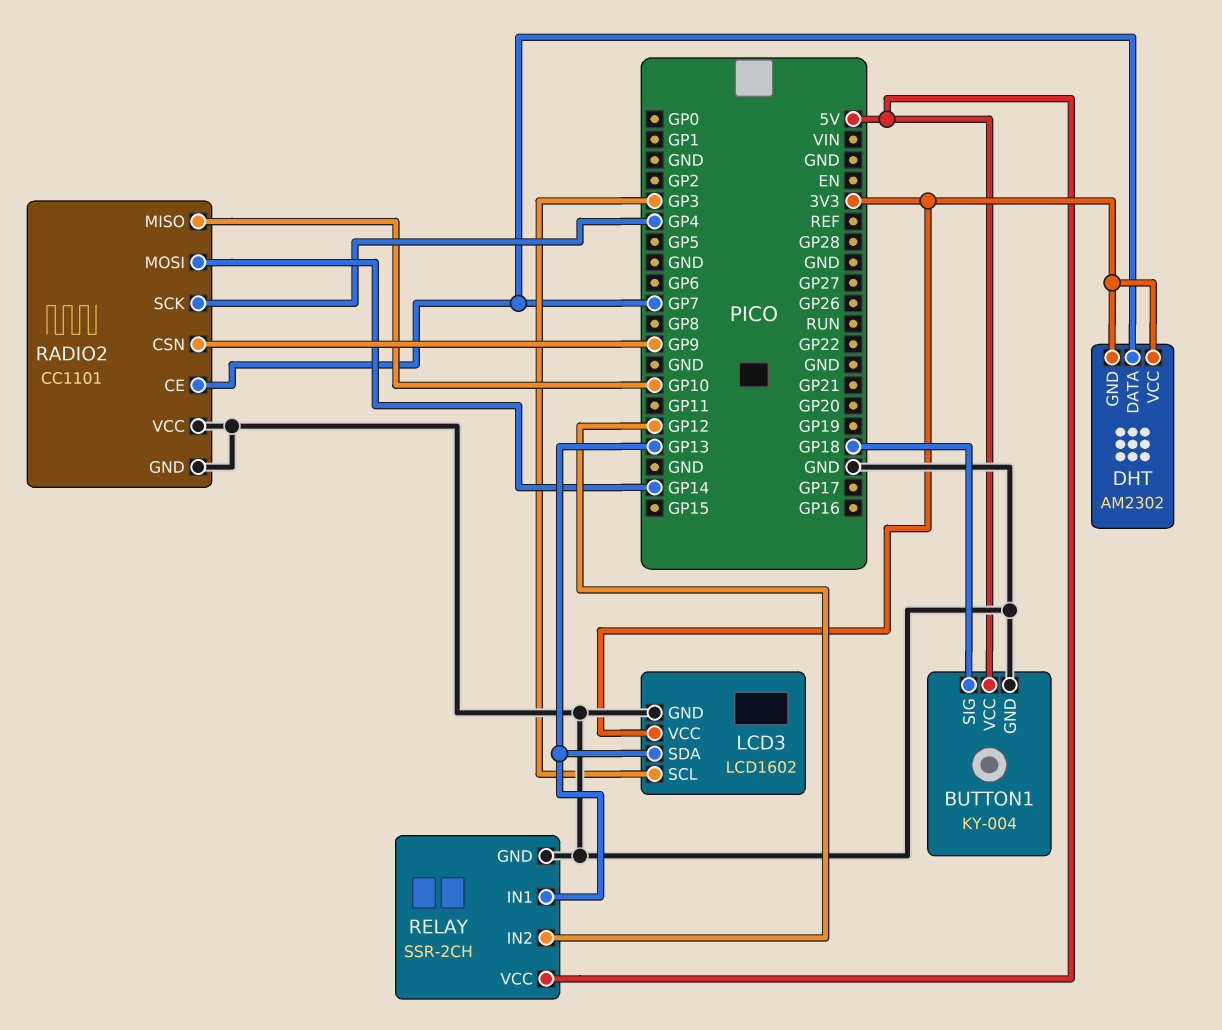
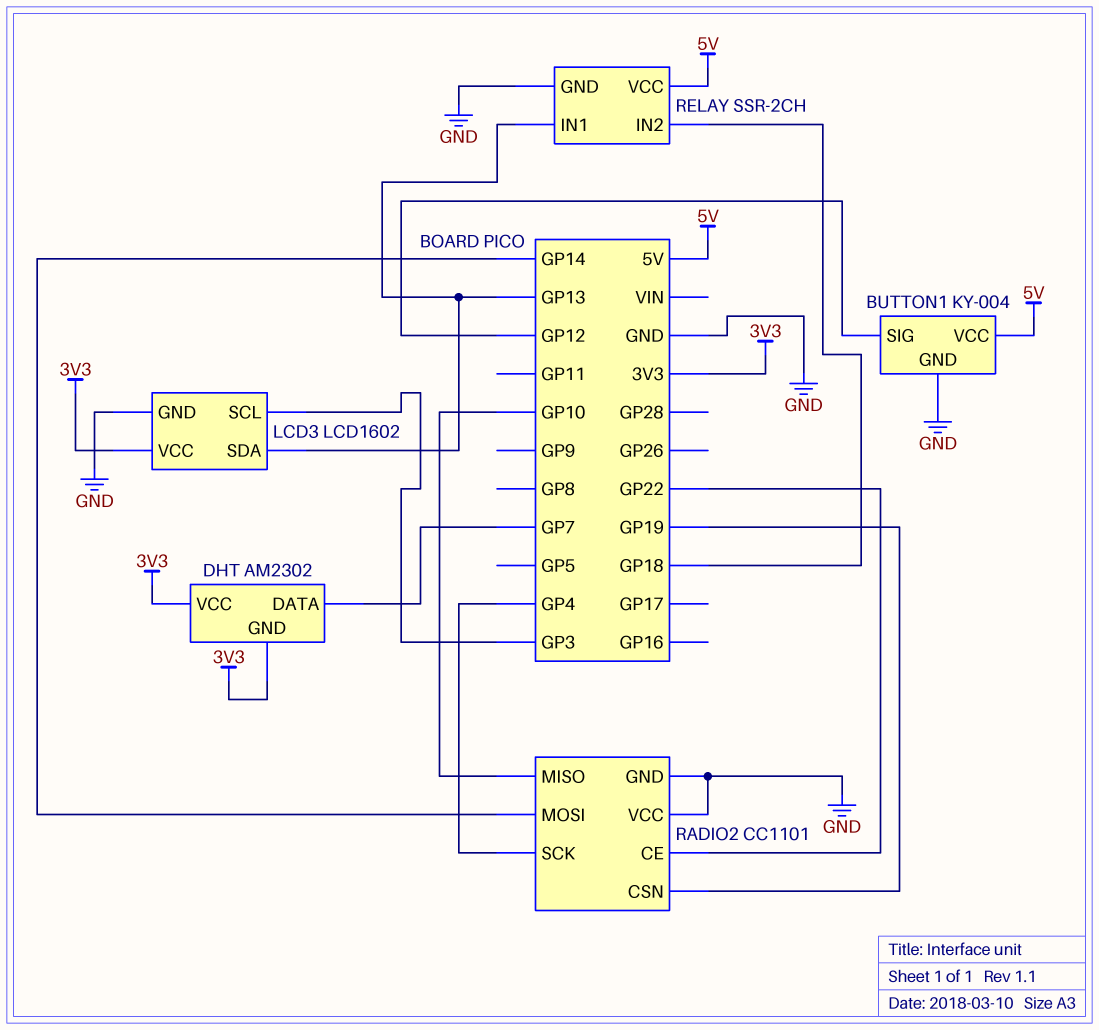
BUTTON1 pin SIG: GP18 -> GP12
RADIO2 pin CE: GP7 -> GP22
RADIO2 pin CSN: GP9 -> GP19
RELAY pin IN2: GP12 -> GP18

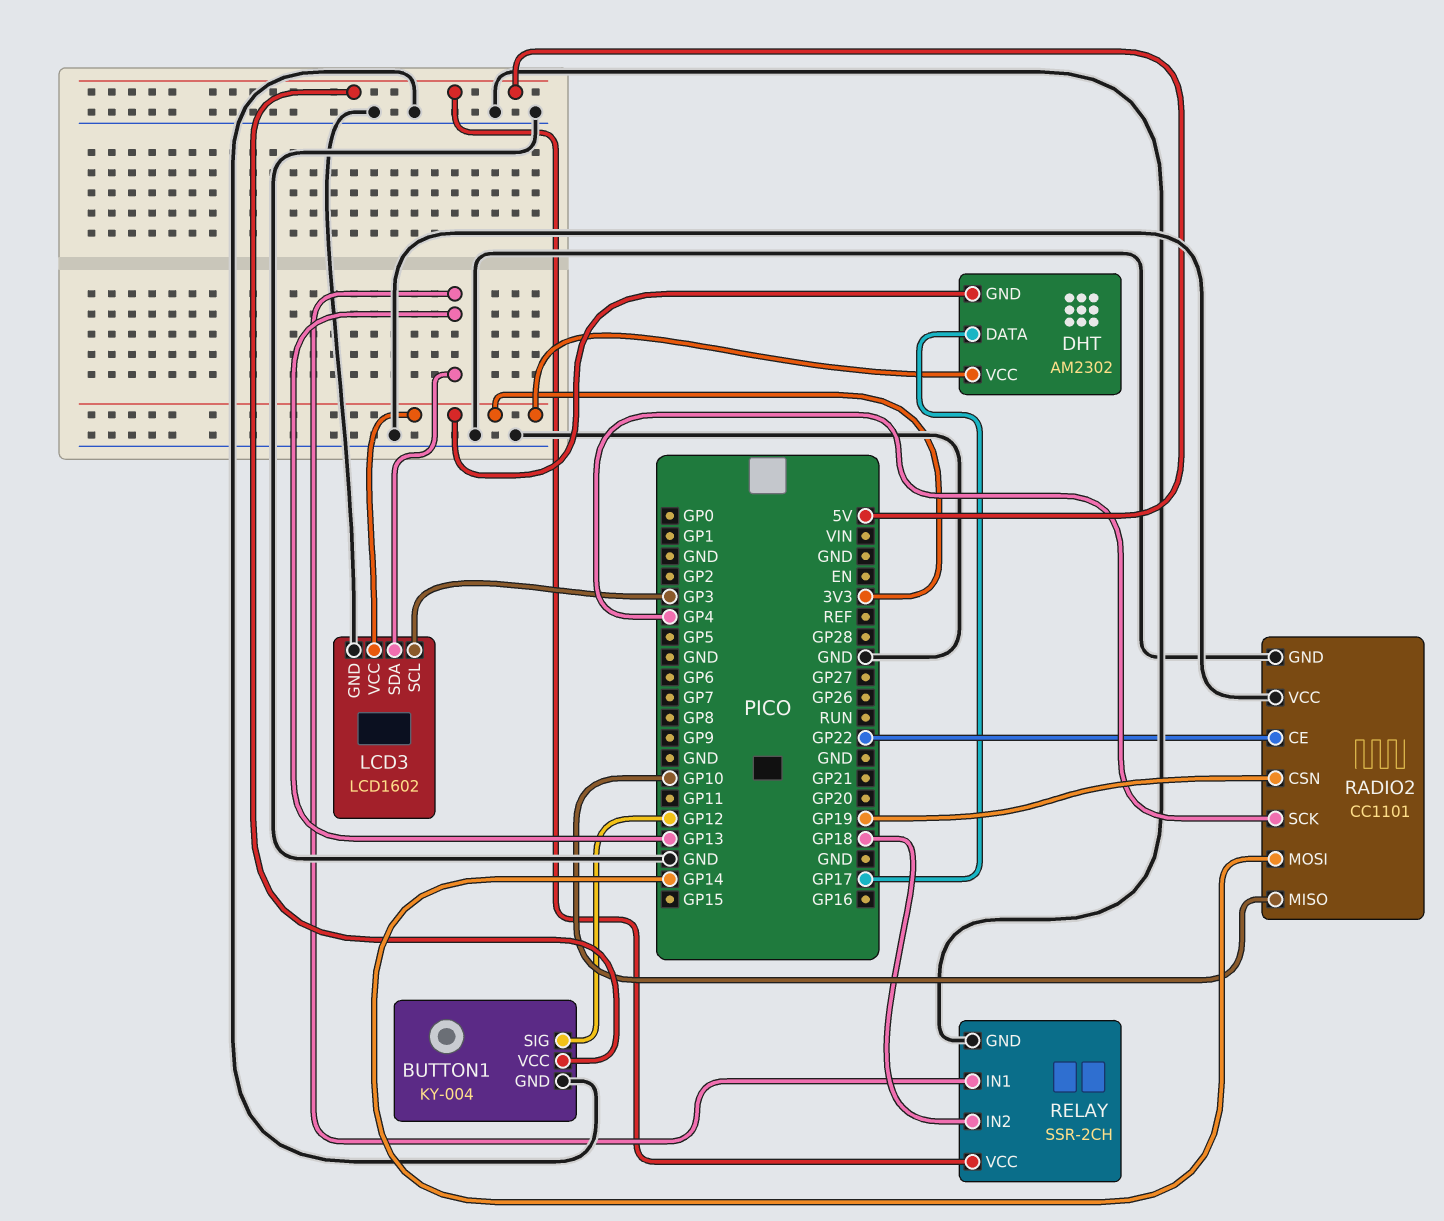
DHT pin DATA: GP7 -> GP17

